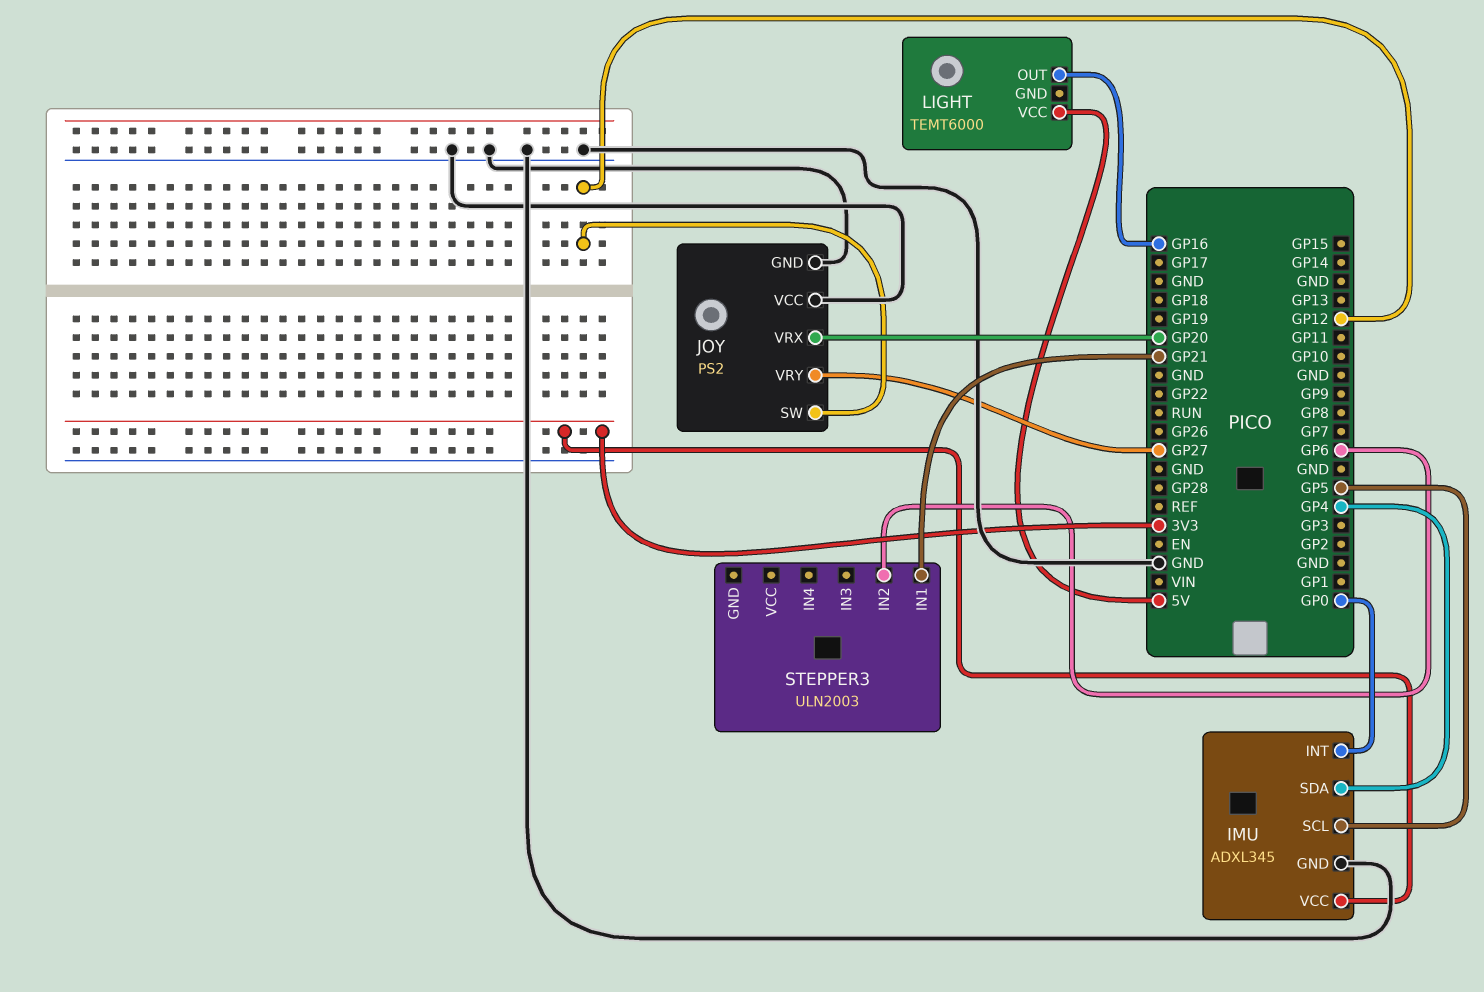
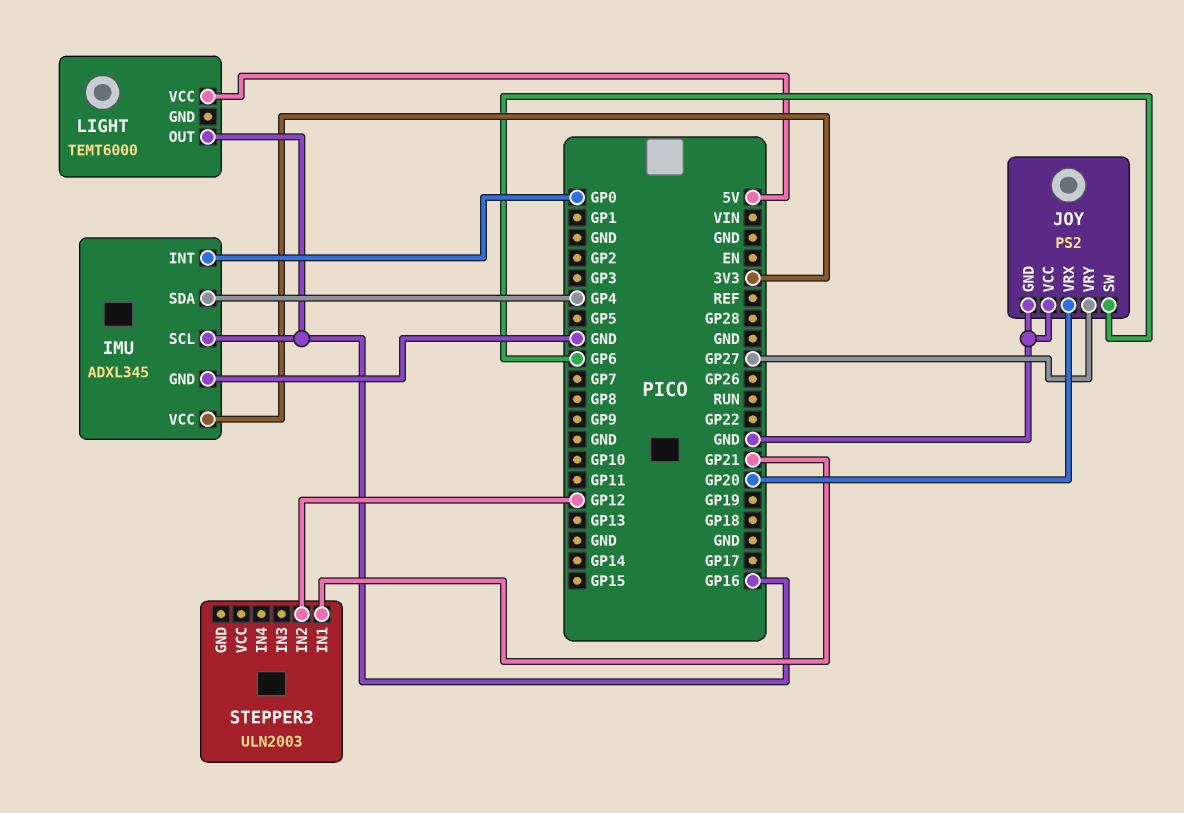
IMU pin SCL: GP5 -> GP16
JOY pin SW: GP12 -> GP6
STEPPER3 pin IN2: GP6 -> GP12

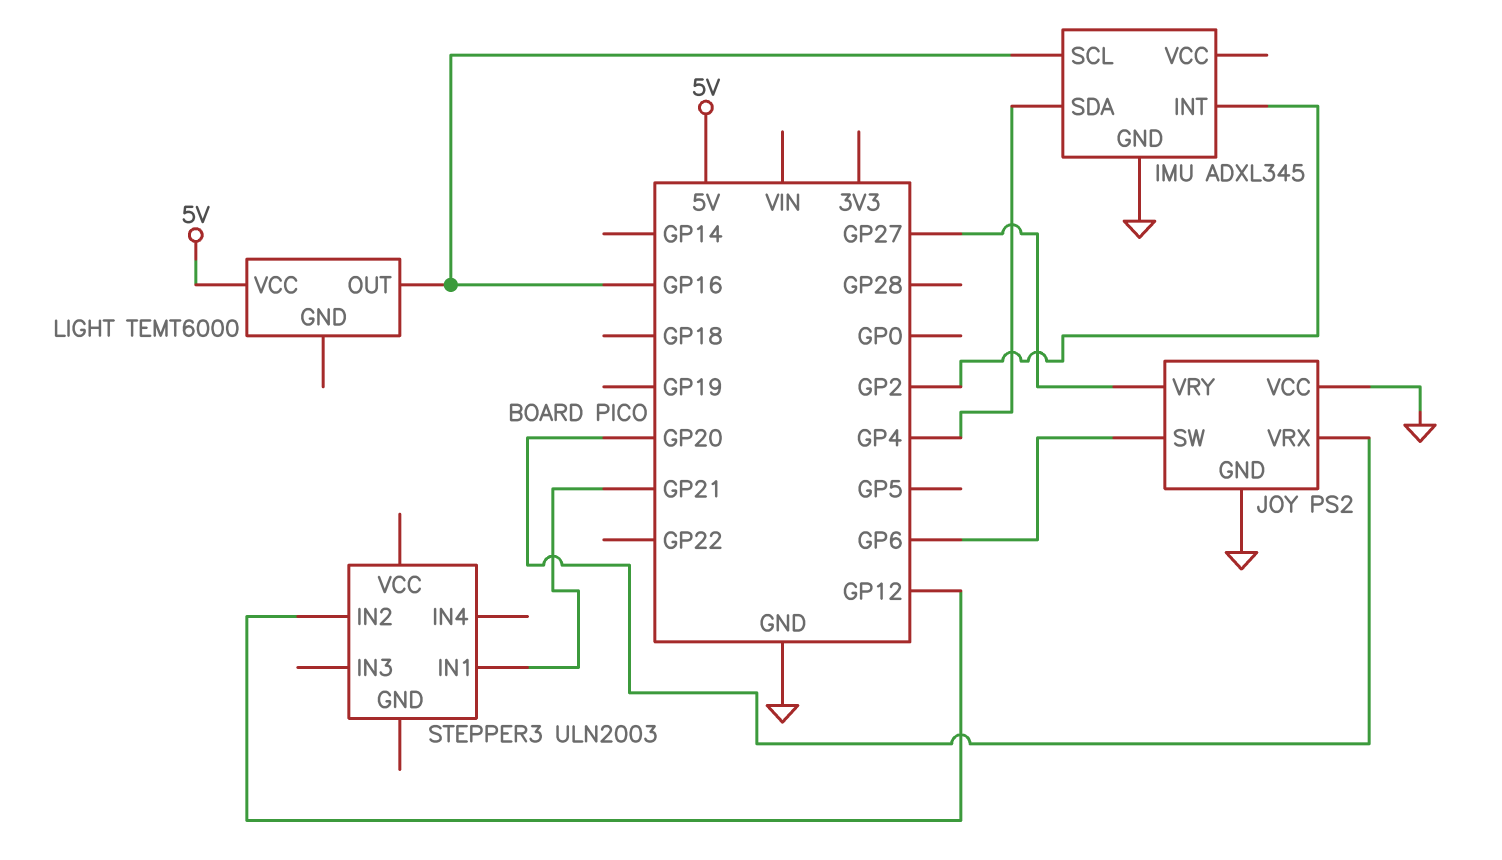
IMU pin INT: GP0 -> GP2
IMU pin VCC: 3V3 -> none

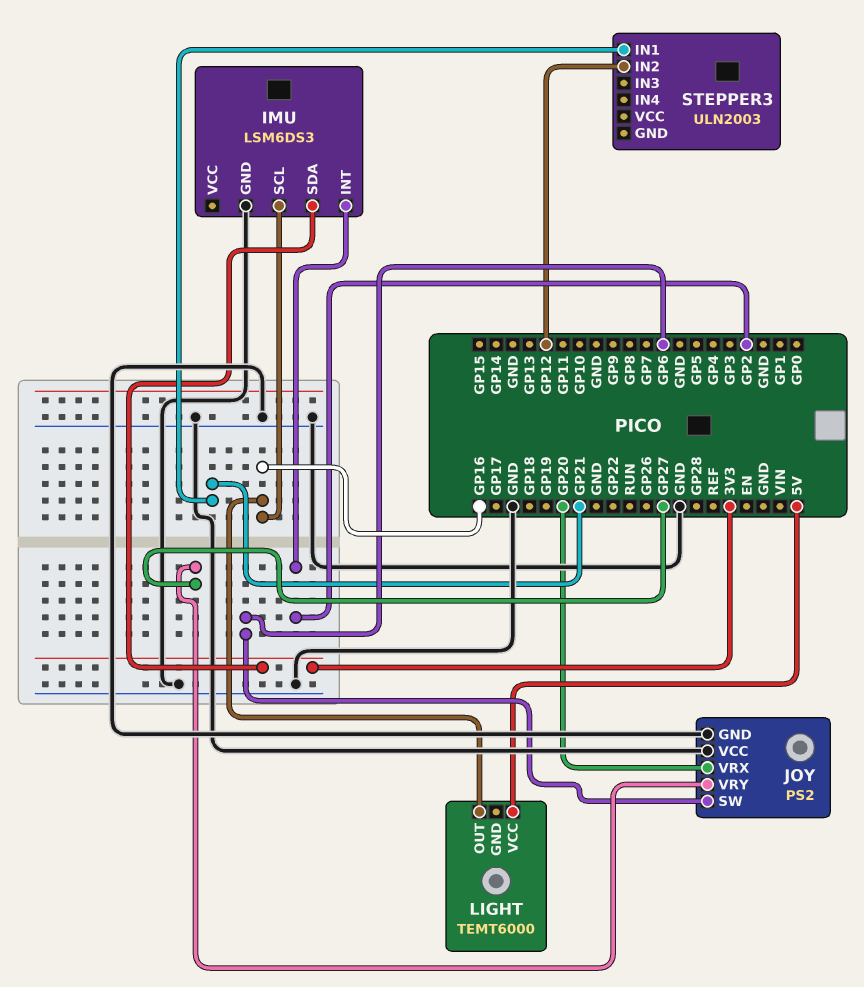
IMU: ADXL345 -> LSM6DS3
IMU pin SDA: GP4 -> 3V3

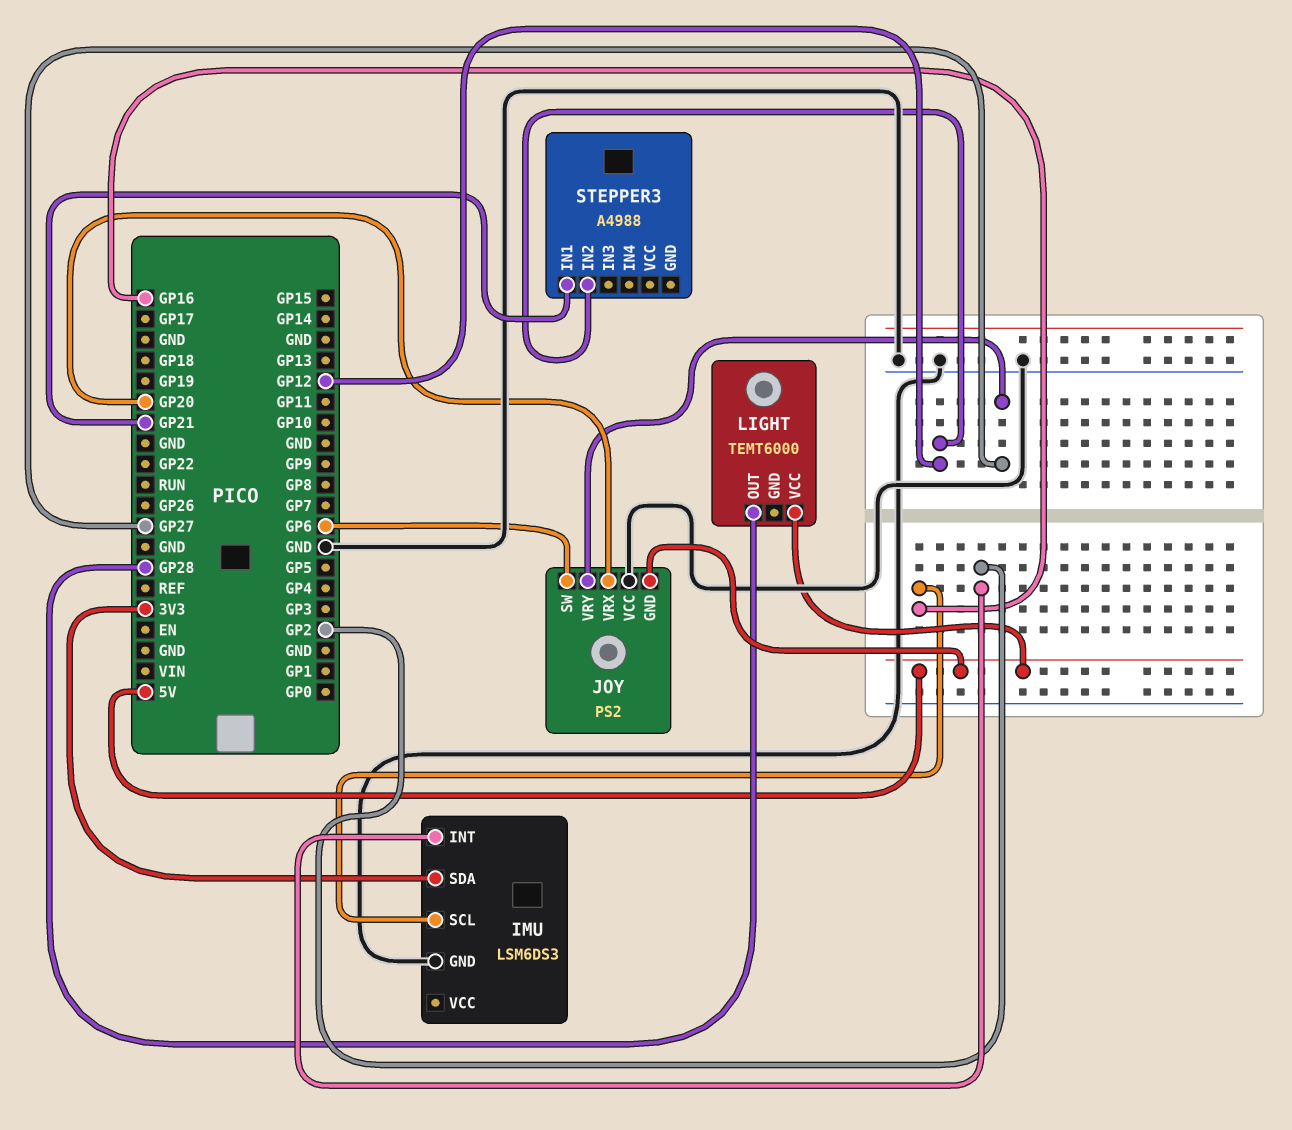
JOY pin GND: GND -> 5V
LIGHT pin OUT: GP16 -> GP28
STEPPER3: ULN2003 -> A4988

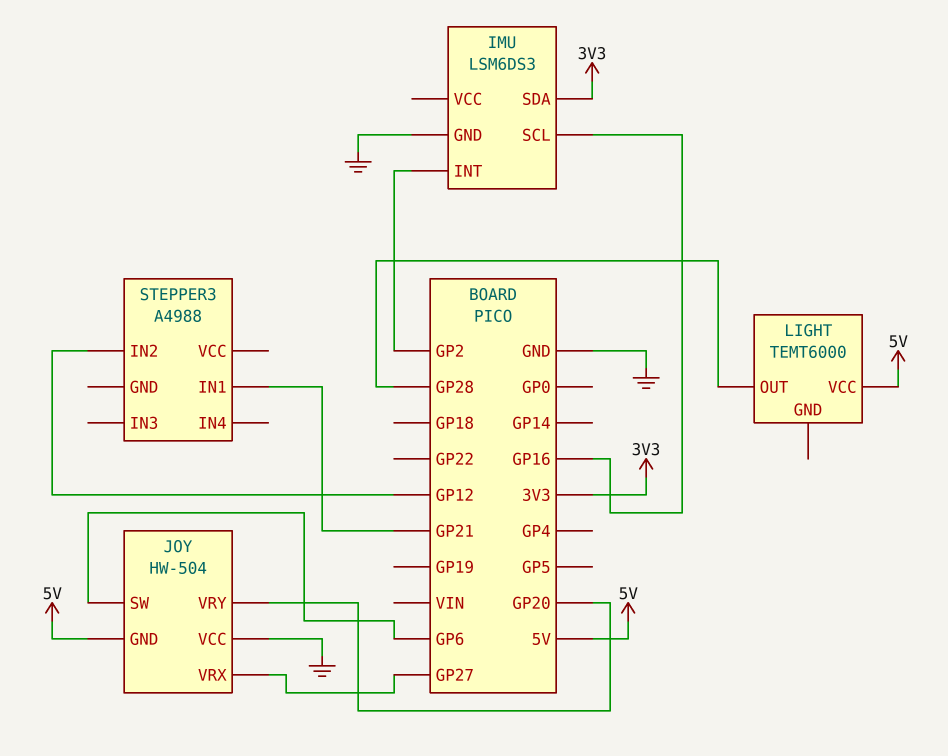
JOY: PS2 -> HW-504
JOY pin VRX: GP20 -> GP27
JOY pin VRY: GP27 -> GP20

